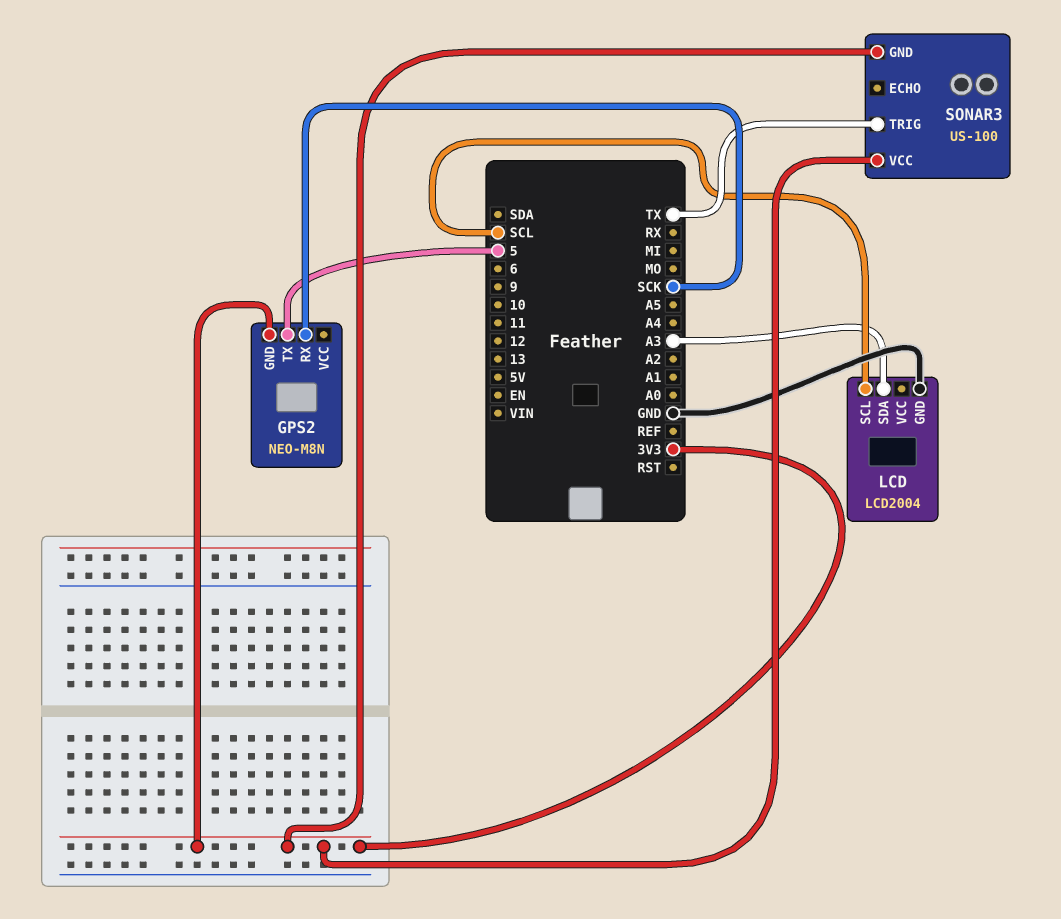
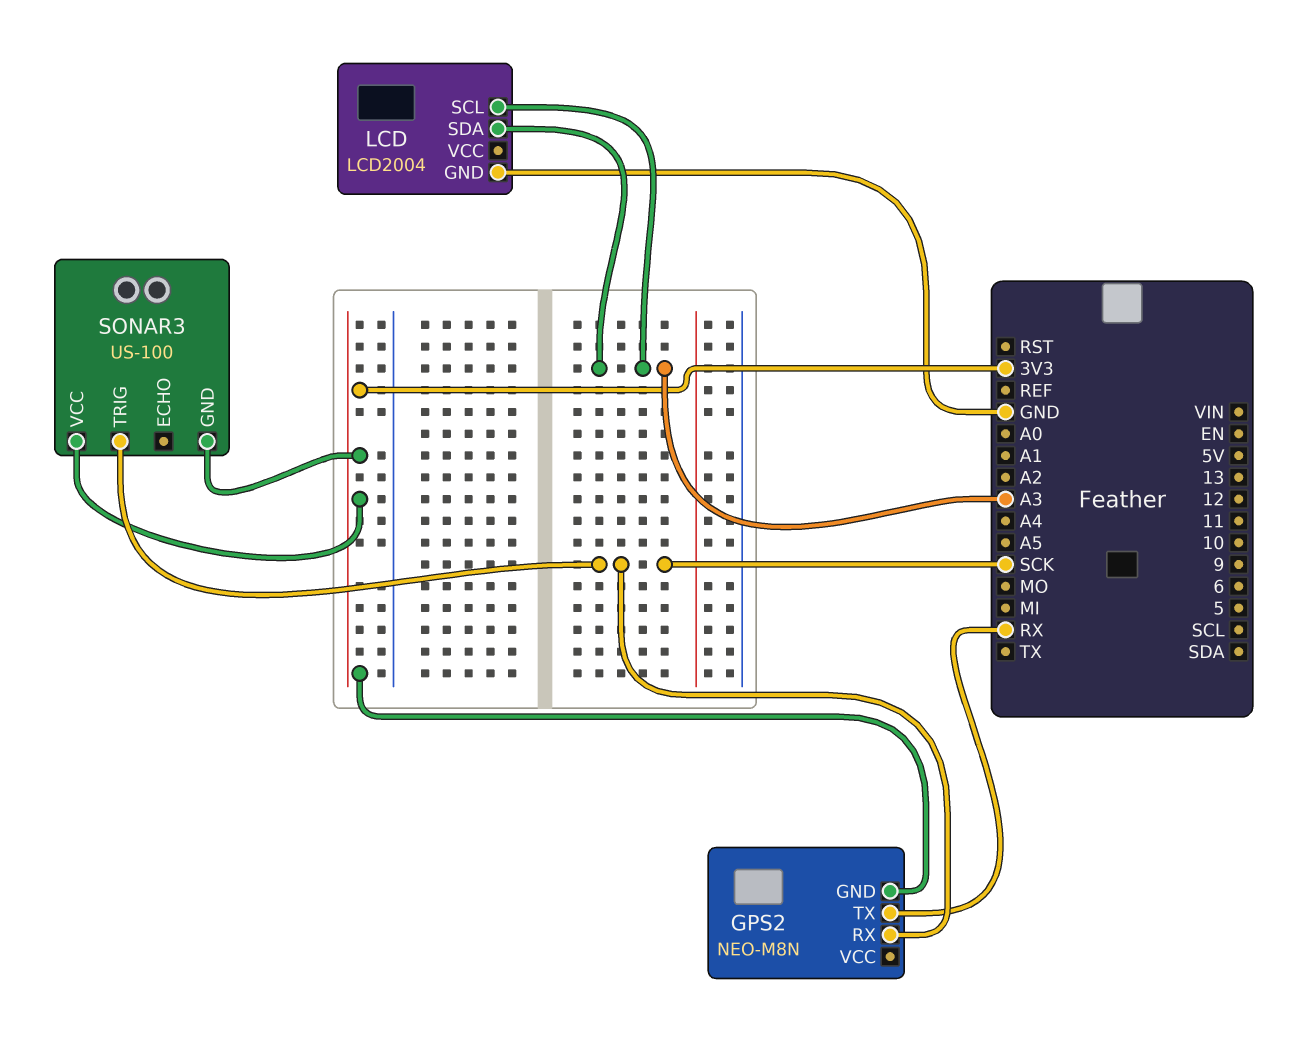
GPS2 pin TX: 5 -> RX
LCD pin SCL: SCL -> A3
SONAR3 pin TRIG: TX -> SCK

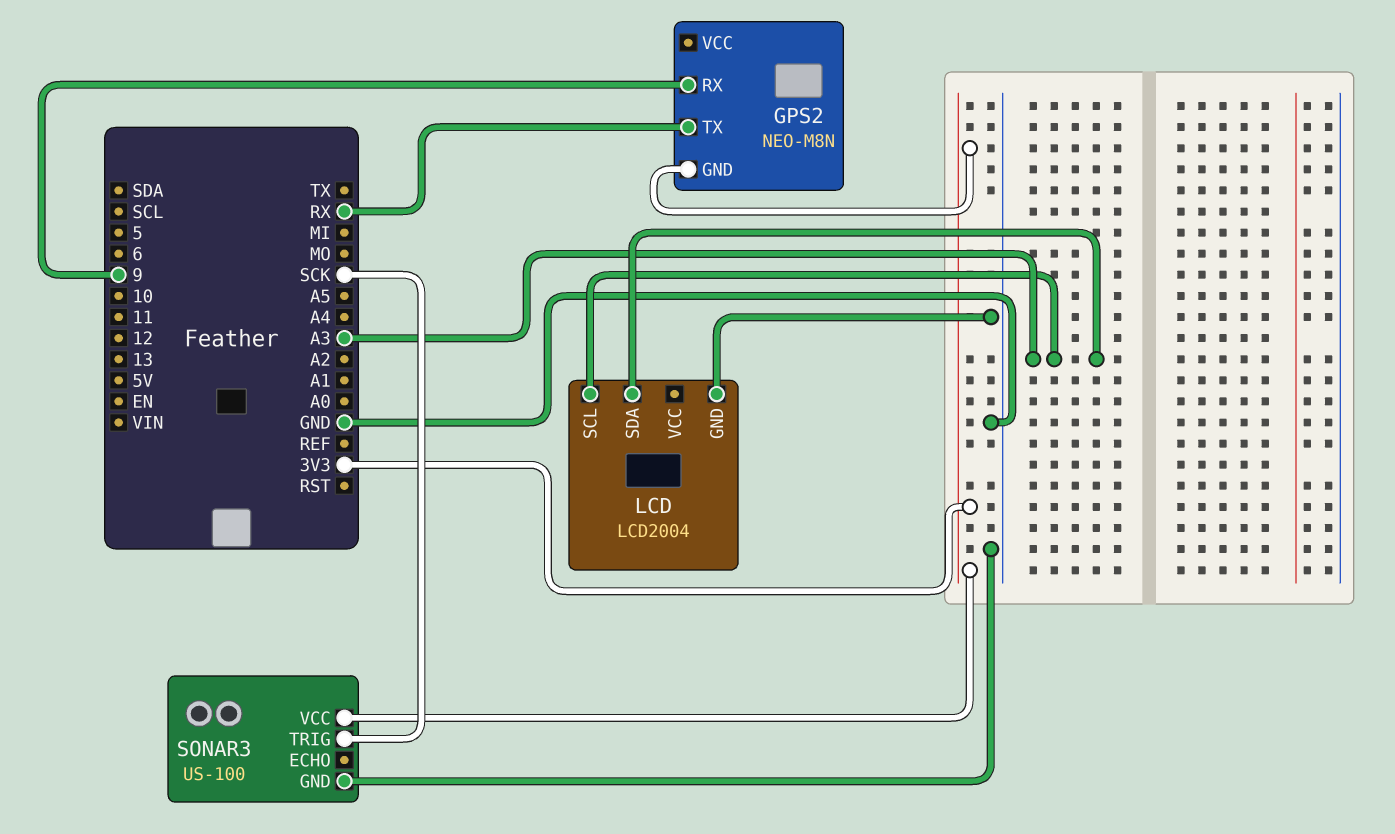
GPS2 pin RX: SCK -> 9
SONAR3 pin GND: 3V3 -> GND

